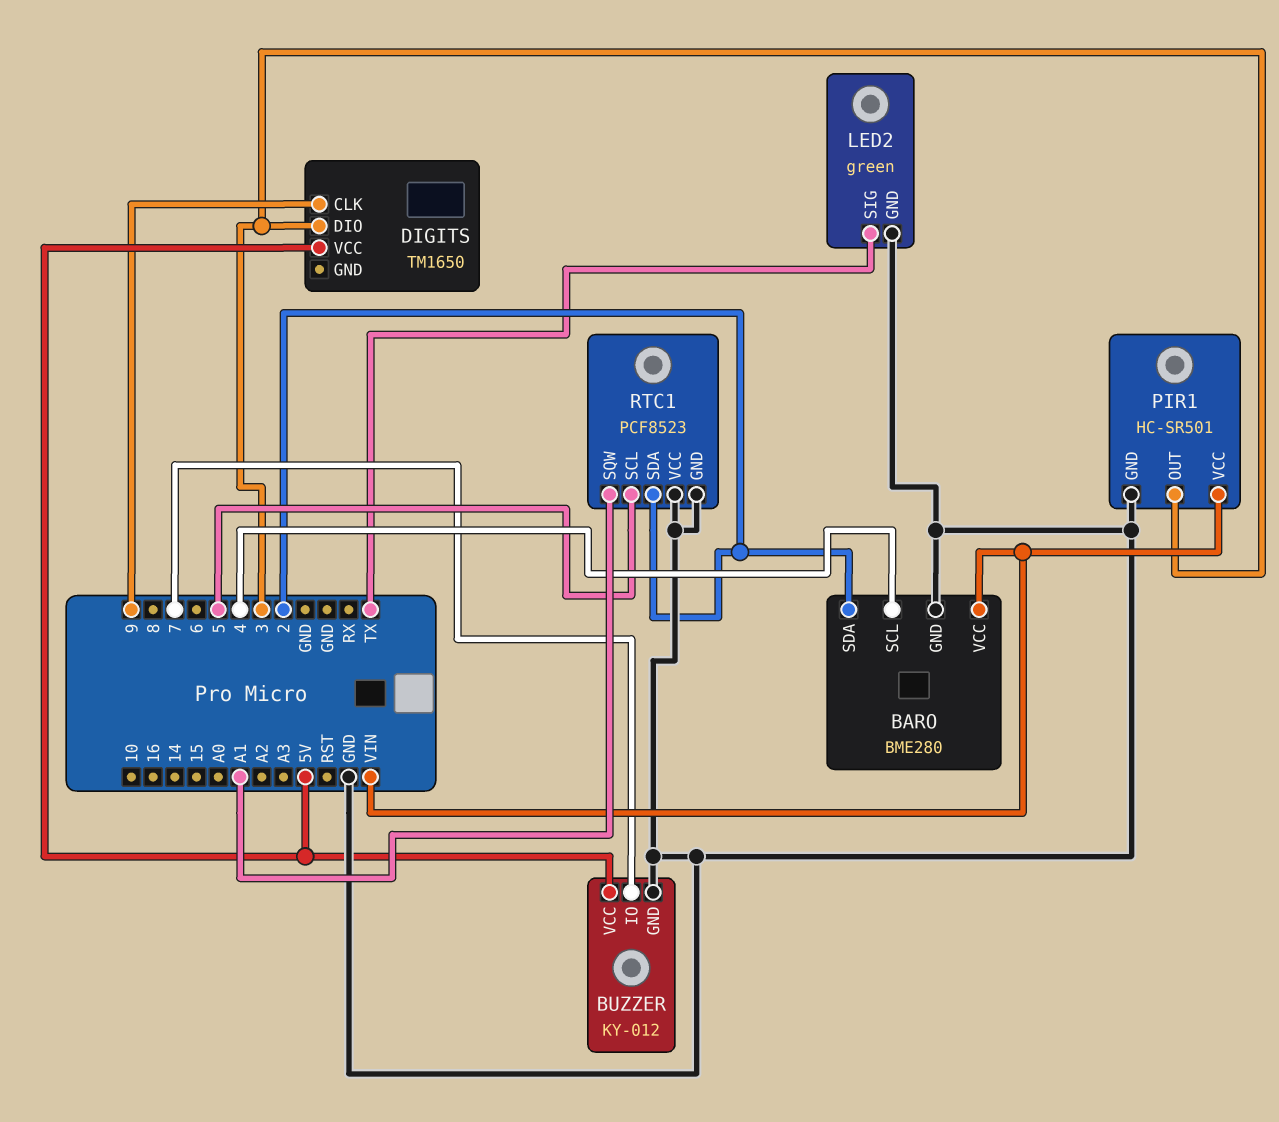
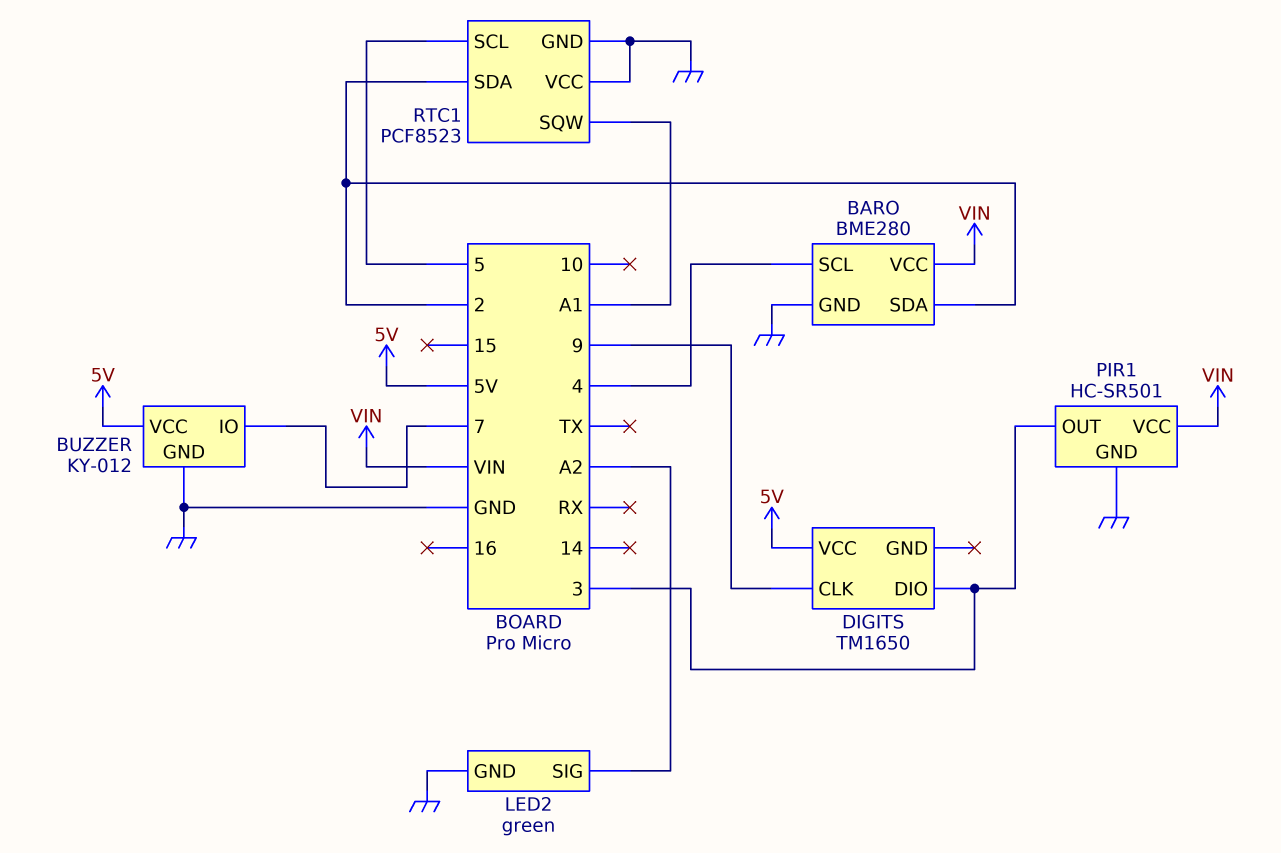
LED2 pin SIG: TX -> A2

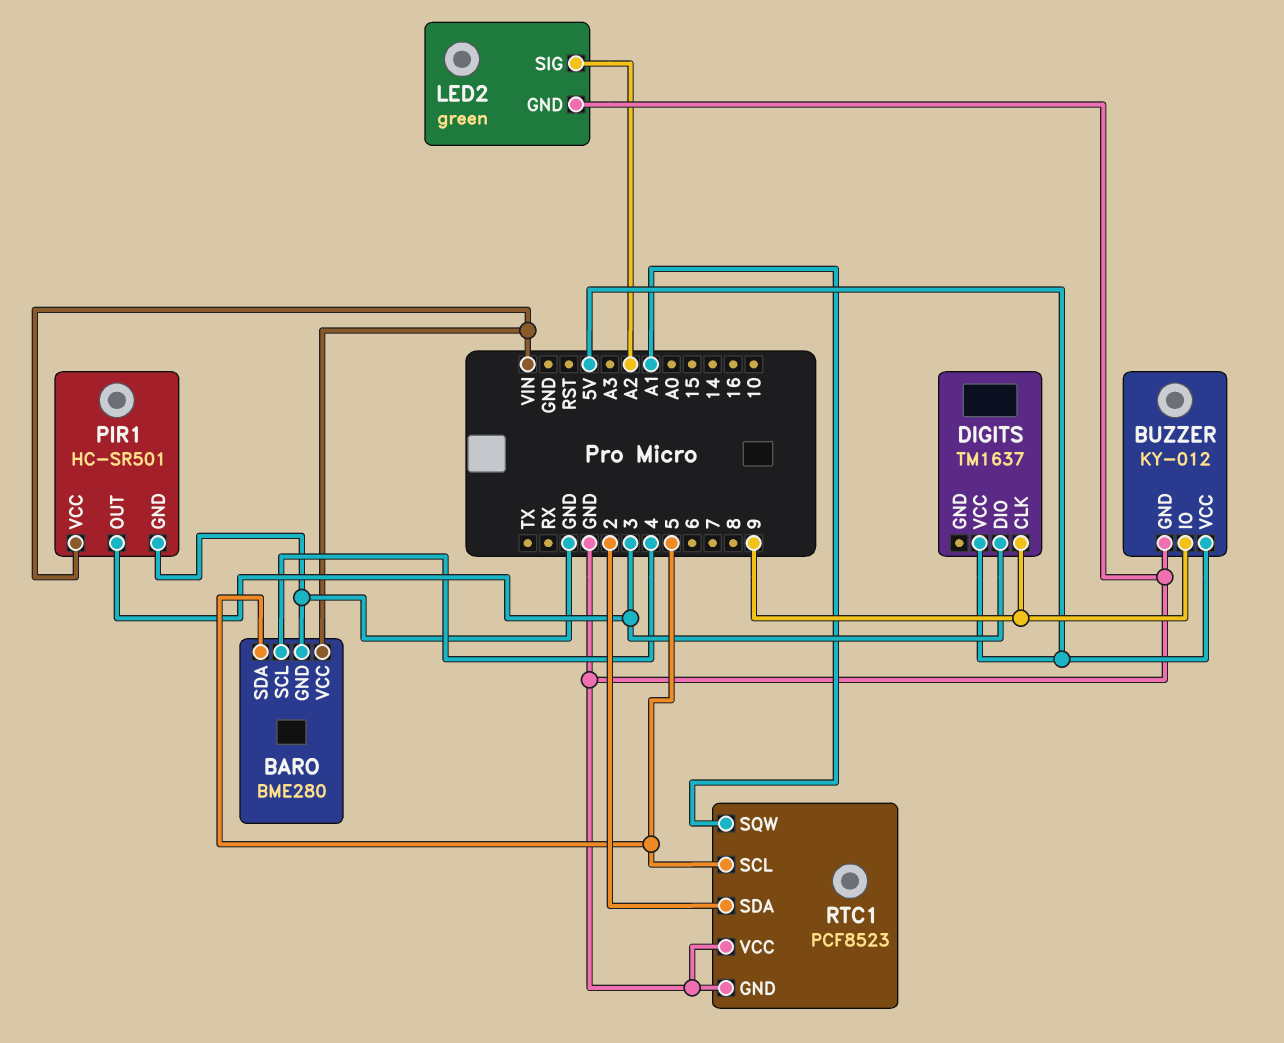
BARO pin SDA: 2 -> 5
BUZZER pin IO: 7 -> 9
DIGITS: TM1650 -> TM1637

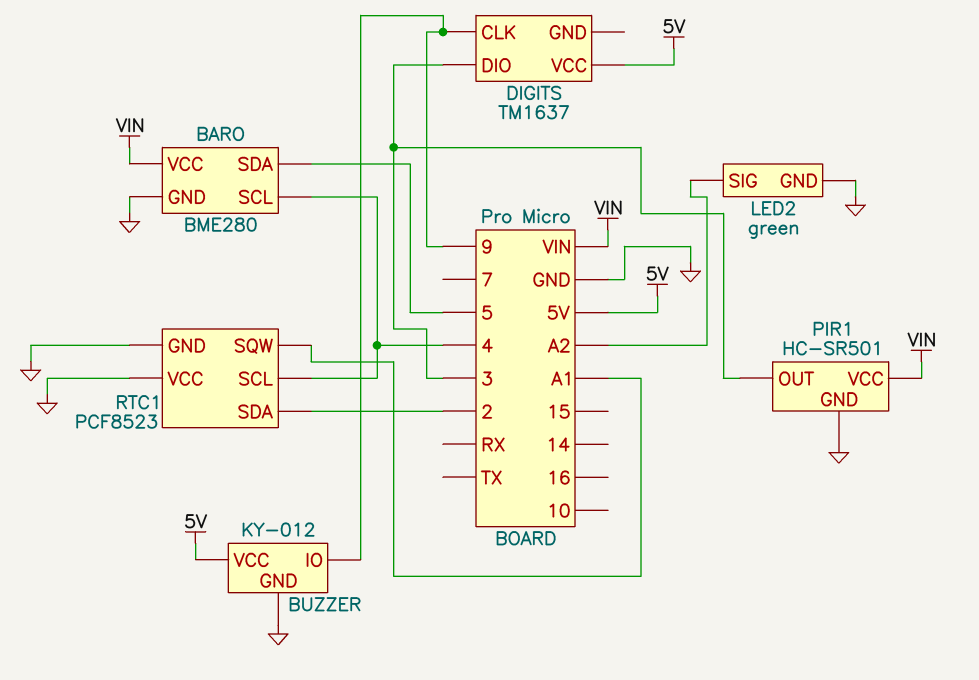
RTC1 pin SCL: 5 -> 4

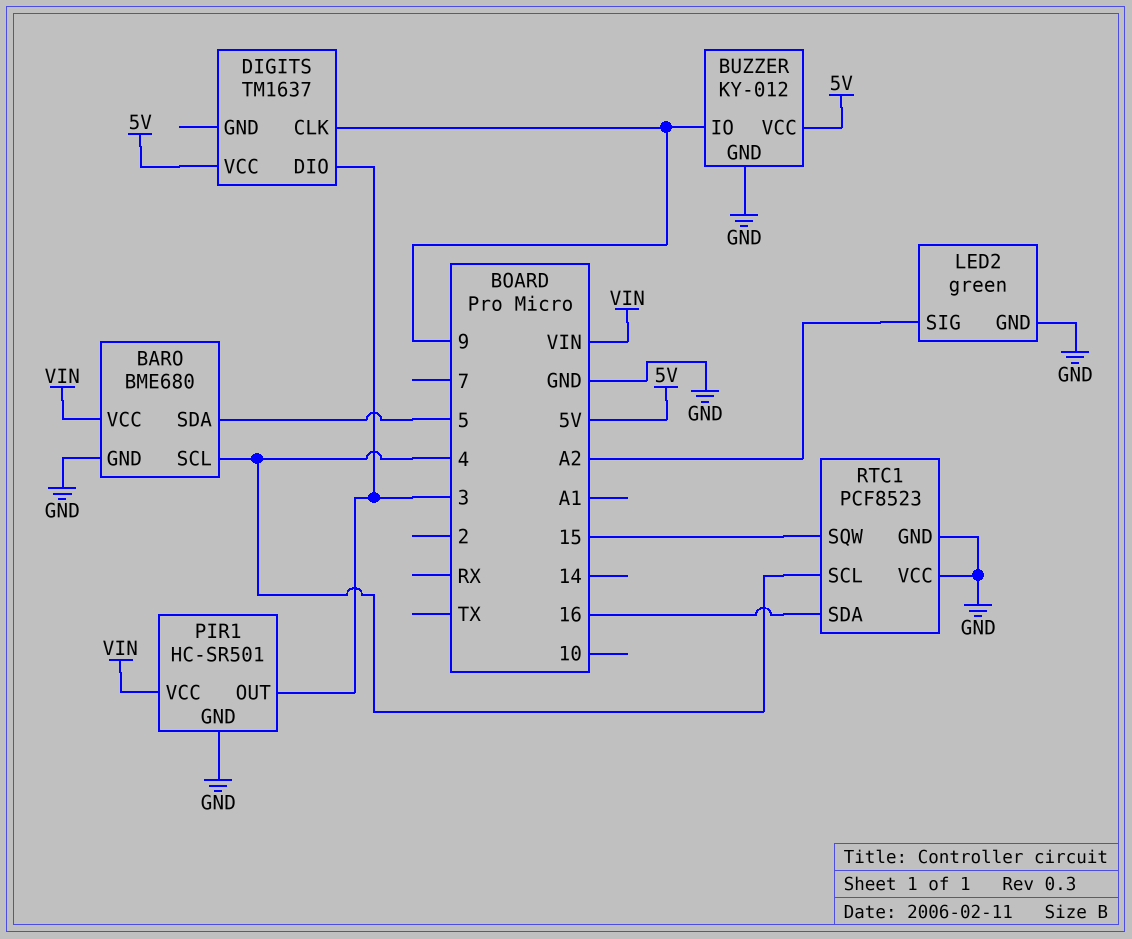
BARO: BME280 -> BME680
RTC1 pin SDA: 2 -> 16
RTC1 pin SQW: A1 -> 15

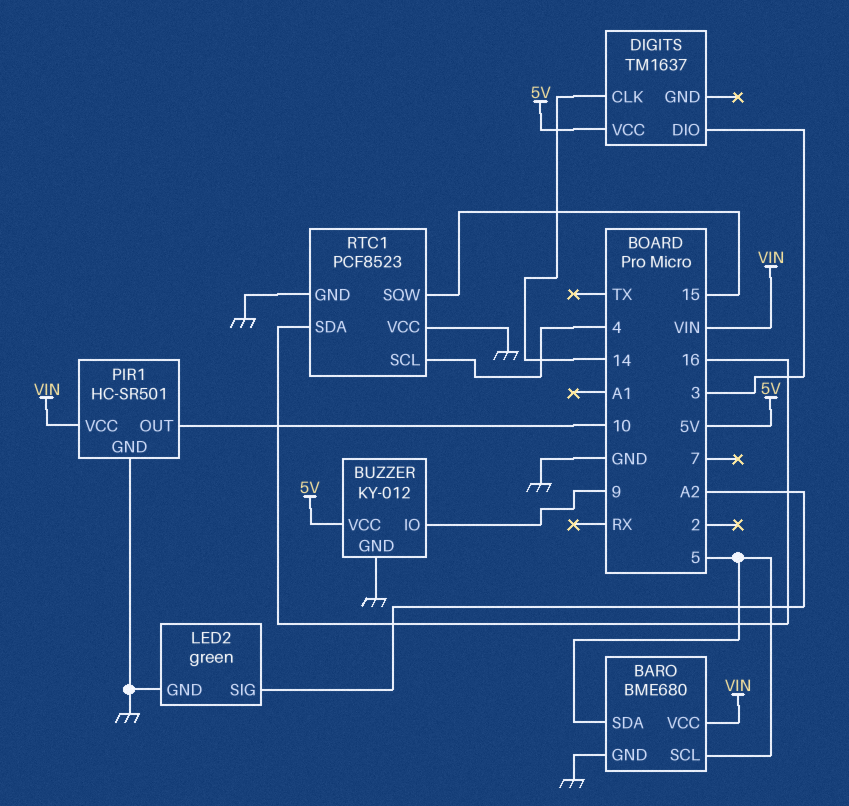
BARO pin SCL: 4 -> 5
DIGITS pin CLK: 9 -> 14
PIR1 pin OUT: 3 -> 10

